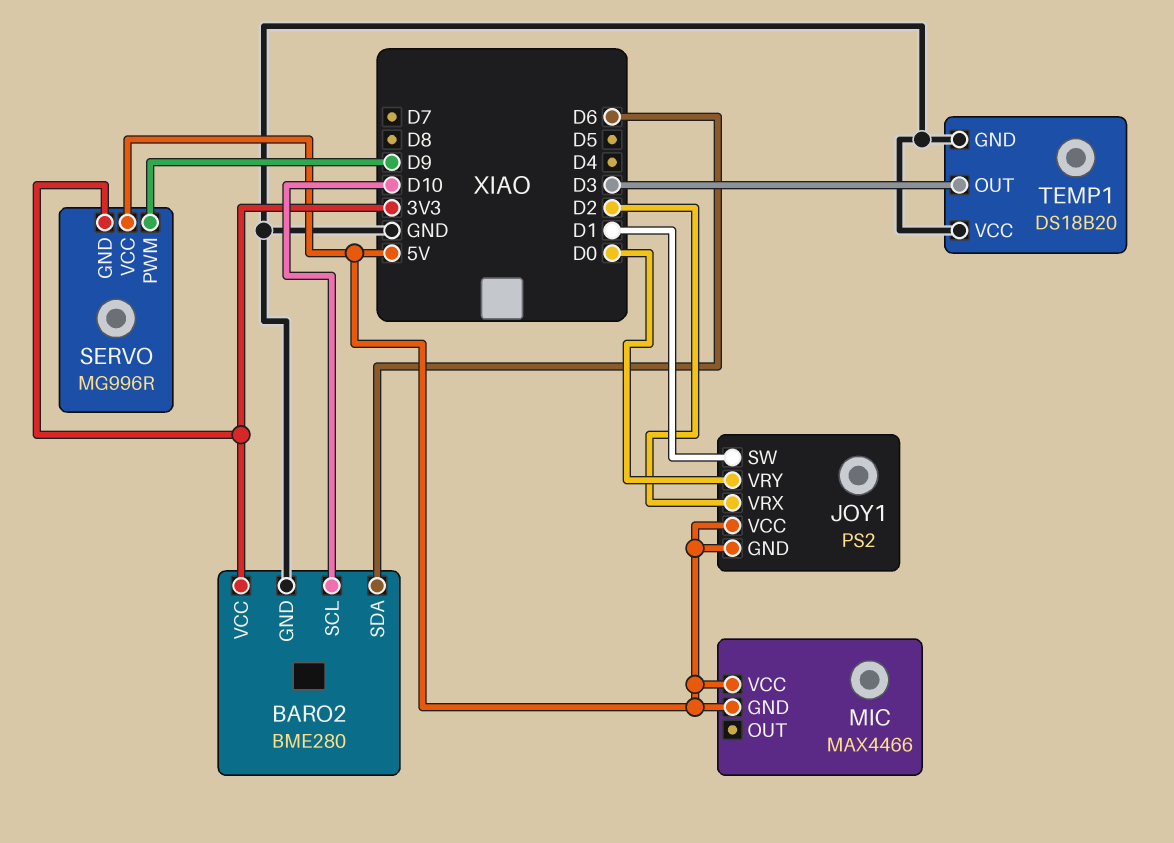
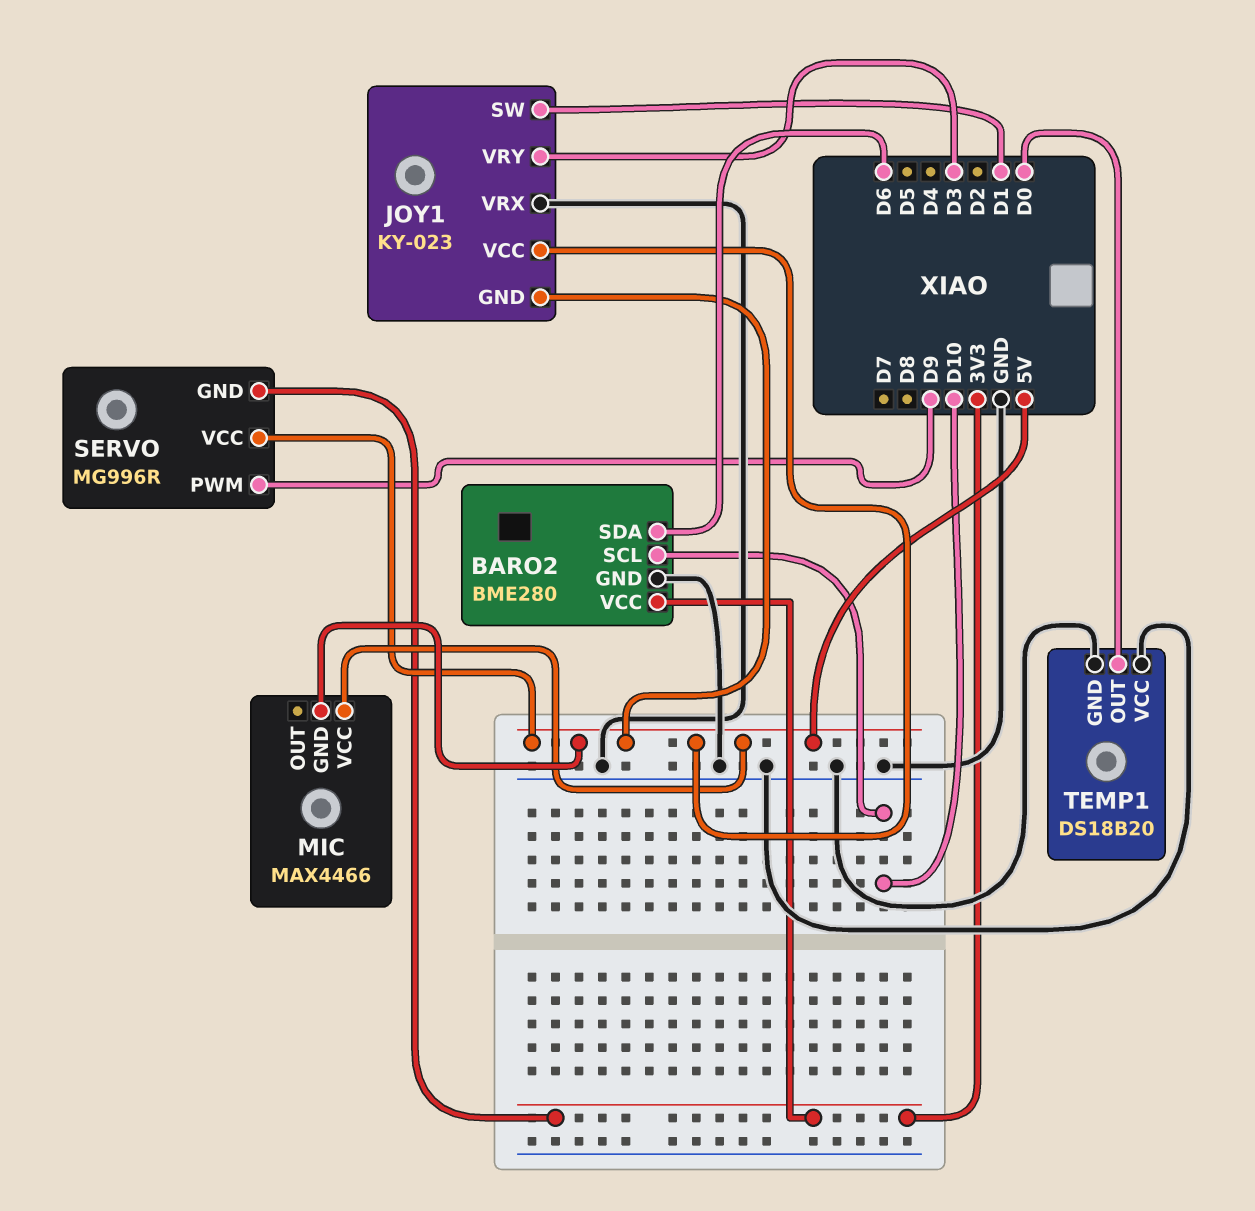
JOY1: PS2 -> KY-023
JOY1 pin VRX: D2 -> GND
JOY1 pin VRY: D0 -> D3
TEMP1 pin OUT: D3 -> D0

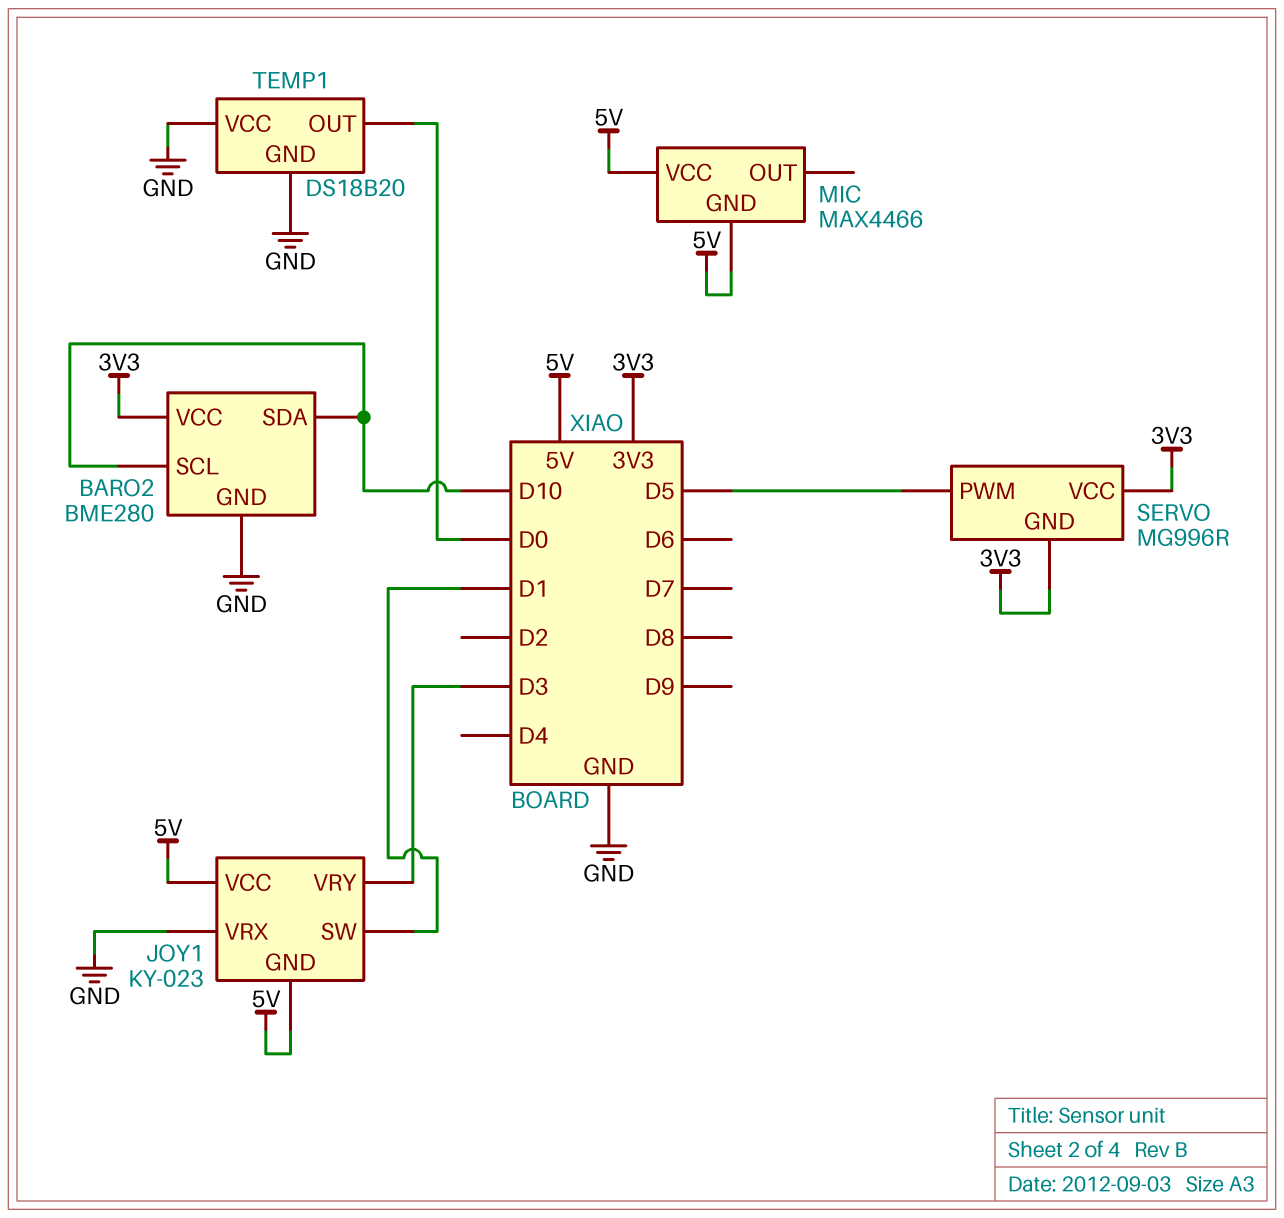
BARO2 pin SDA: D6 -> D10
SERVO pin PWM: D9 -> D5
SERVO pin VCC: 5V -> 3V3

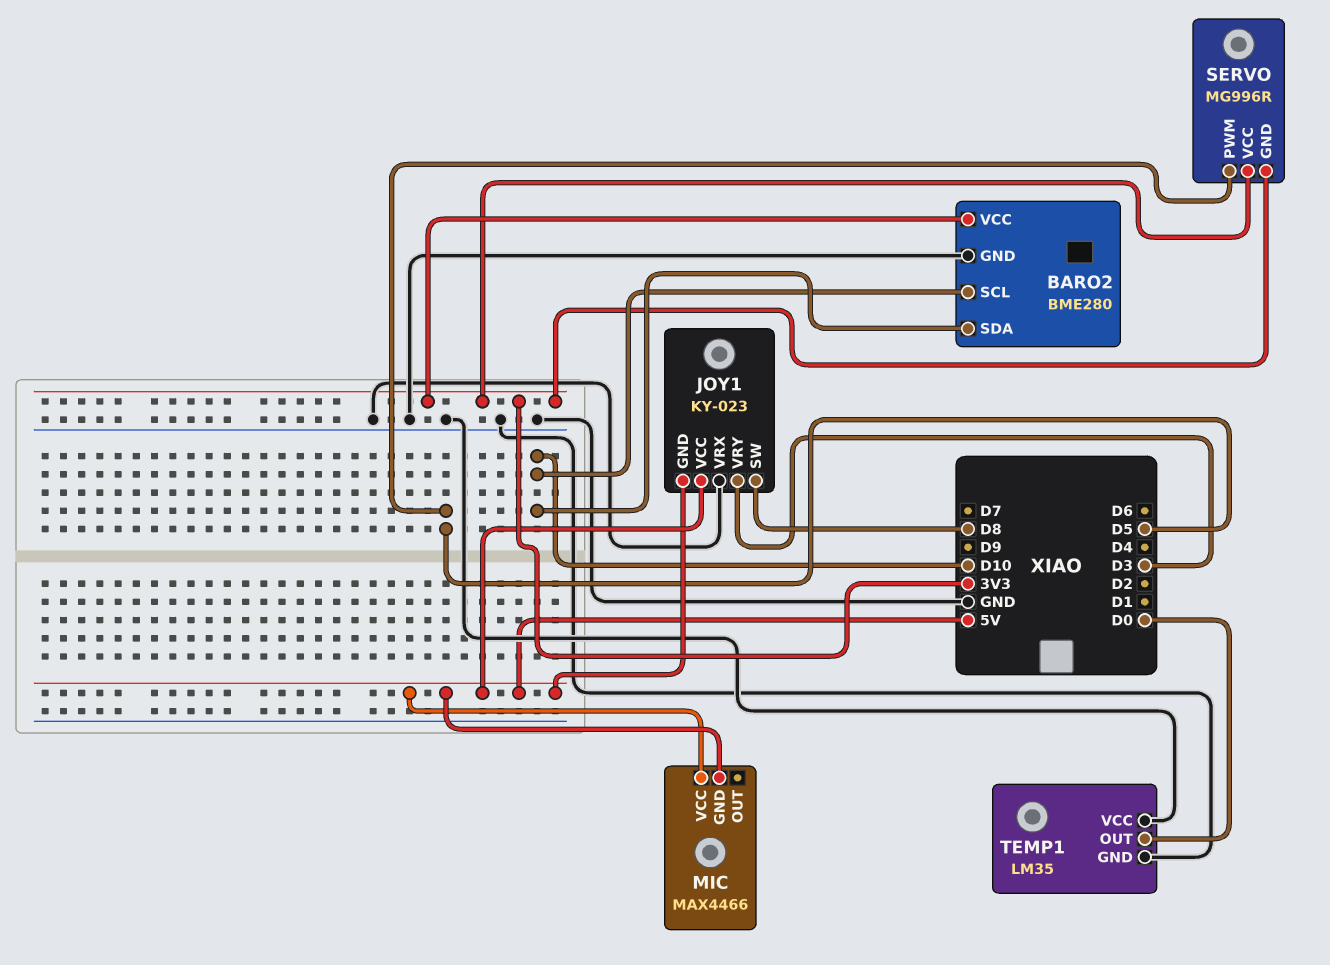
JOY1 pin SW: D1 -> D8
TEMP1: DS18B20 -> LM35

